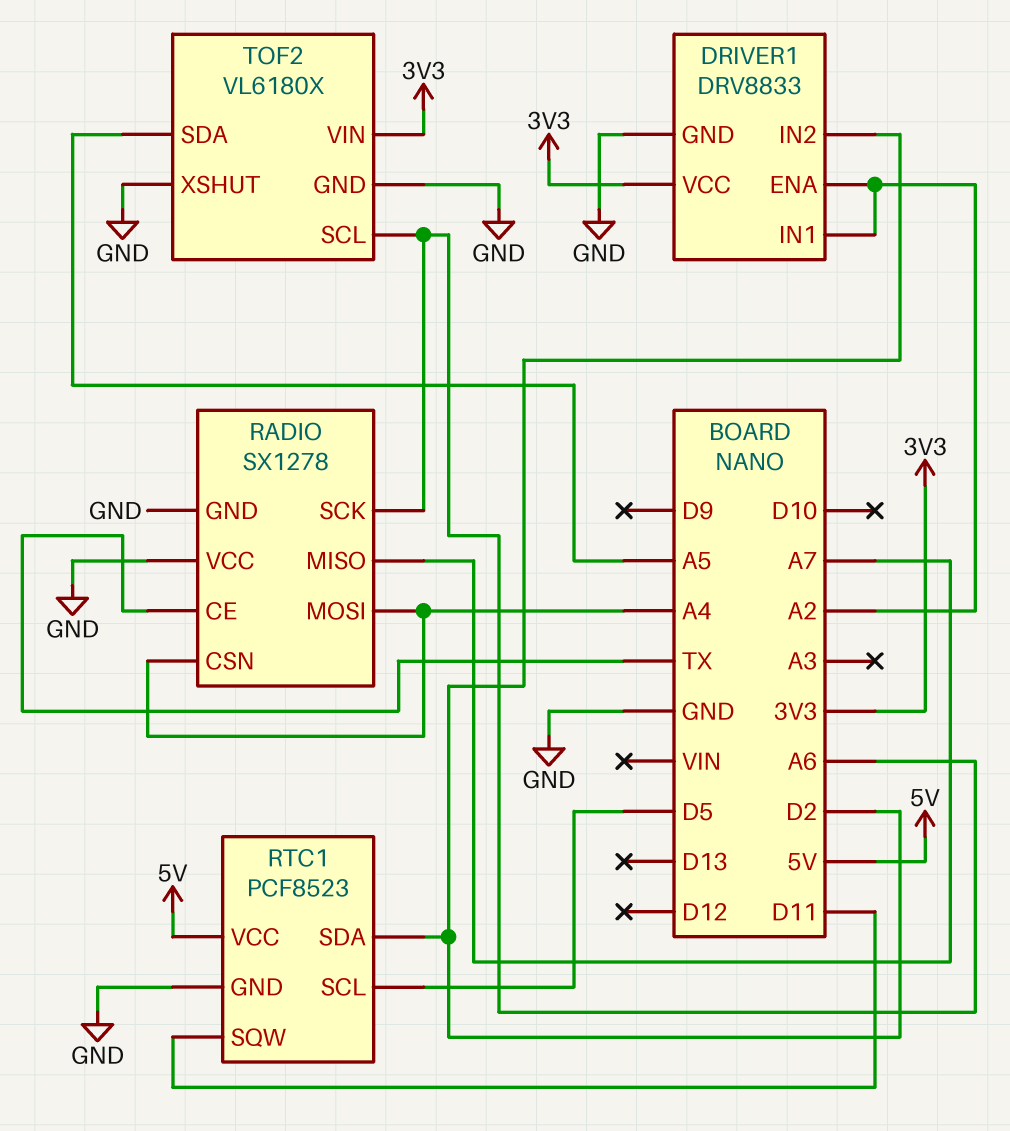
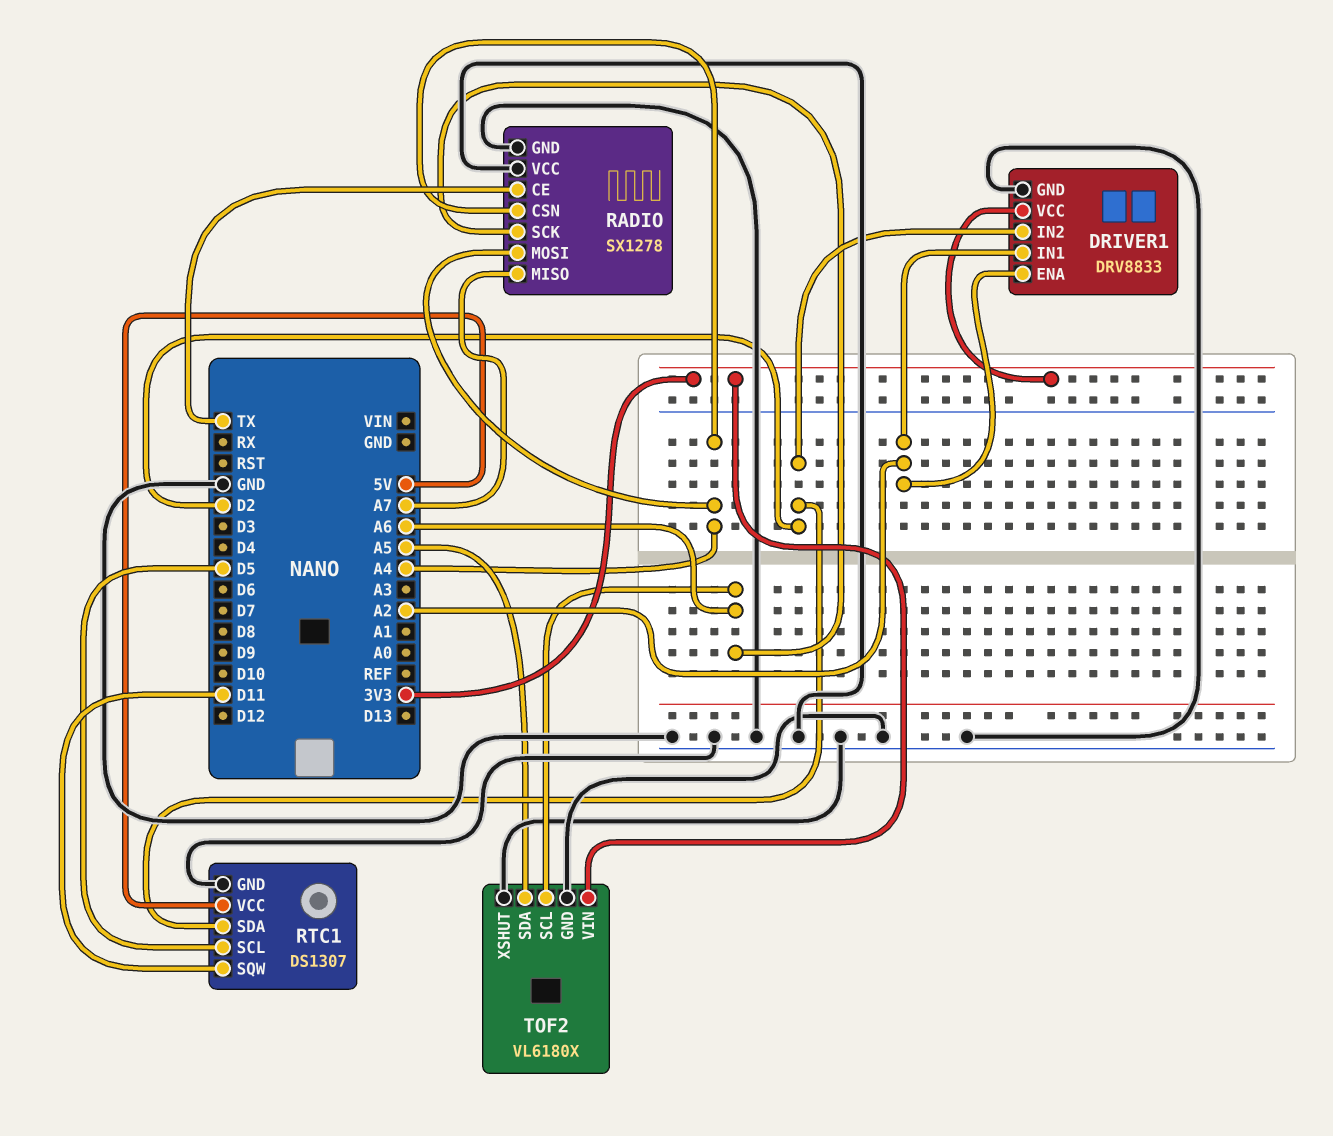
RTC1: PCF8523 -> DS1307

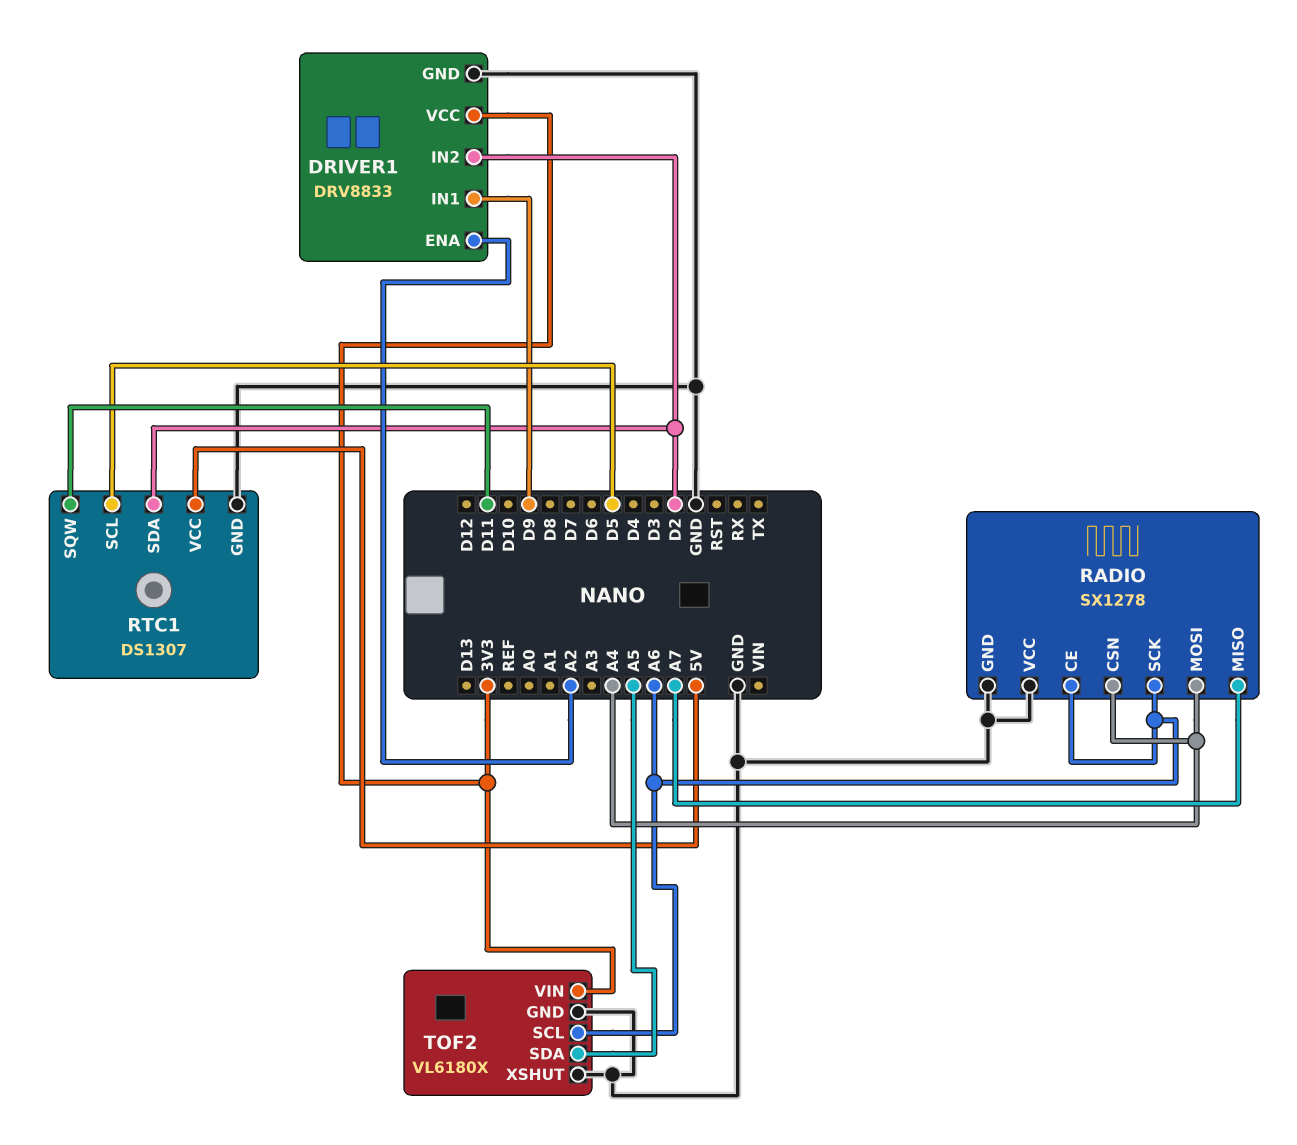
DRIVER1 pin IN1: A2 -> D9
RADIO pin CE: TX -> A6

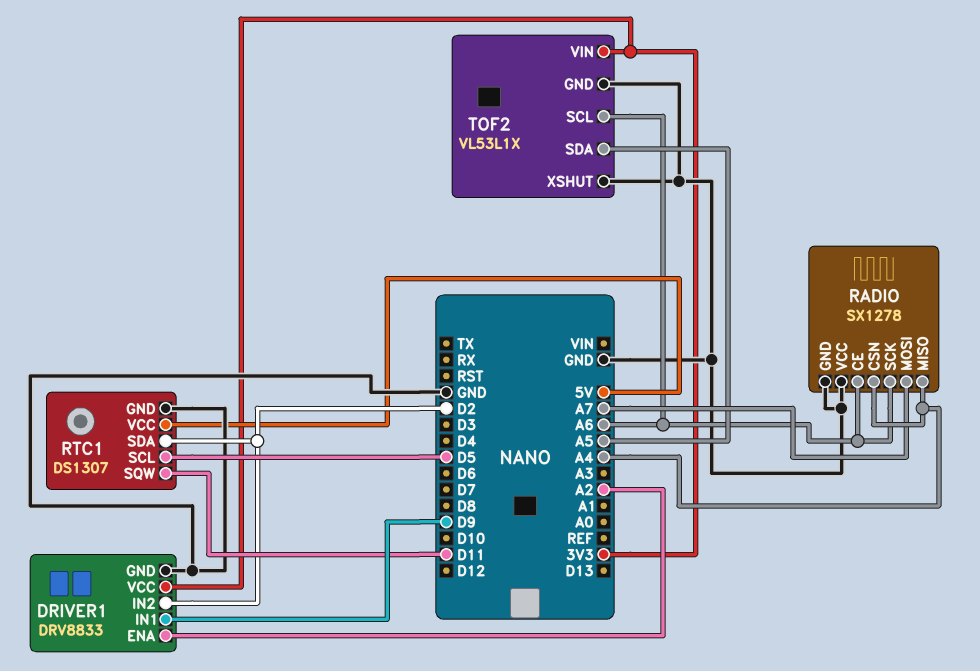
RADIO pin MISO: A7 -> A4
RADIO pin MOSI: A4 -> A7
TOF2: VL6180X -> VL53L1X

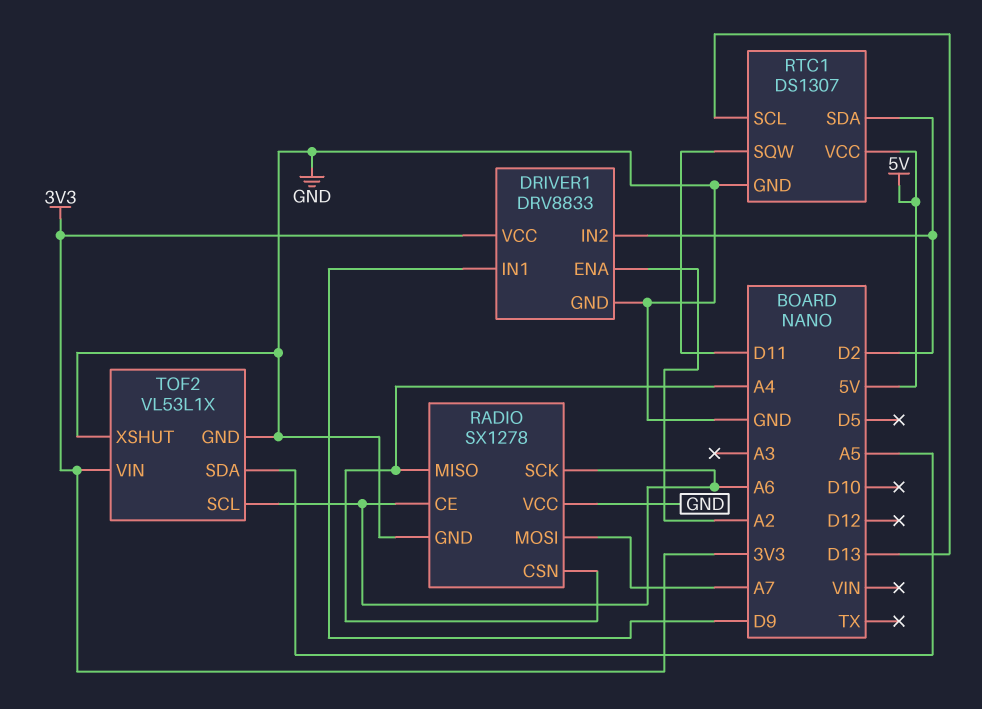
RTC1 pin SCL: D5 -> D13

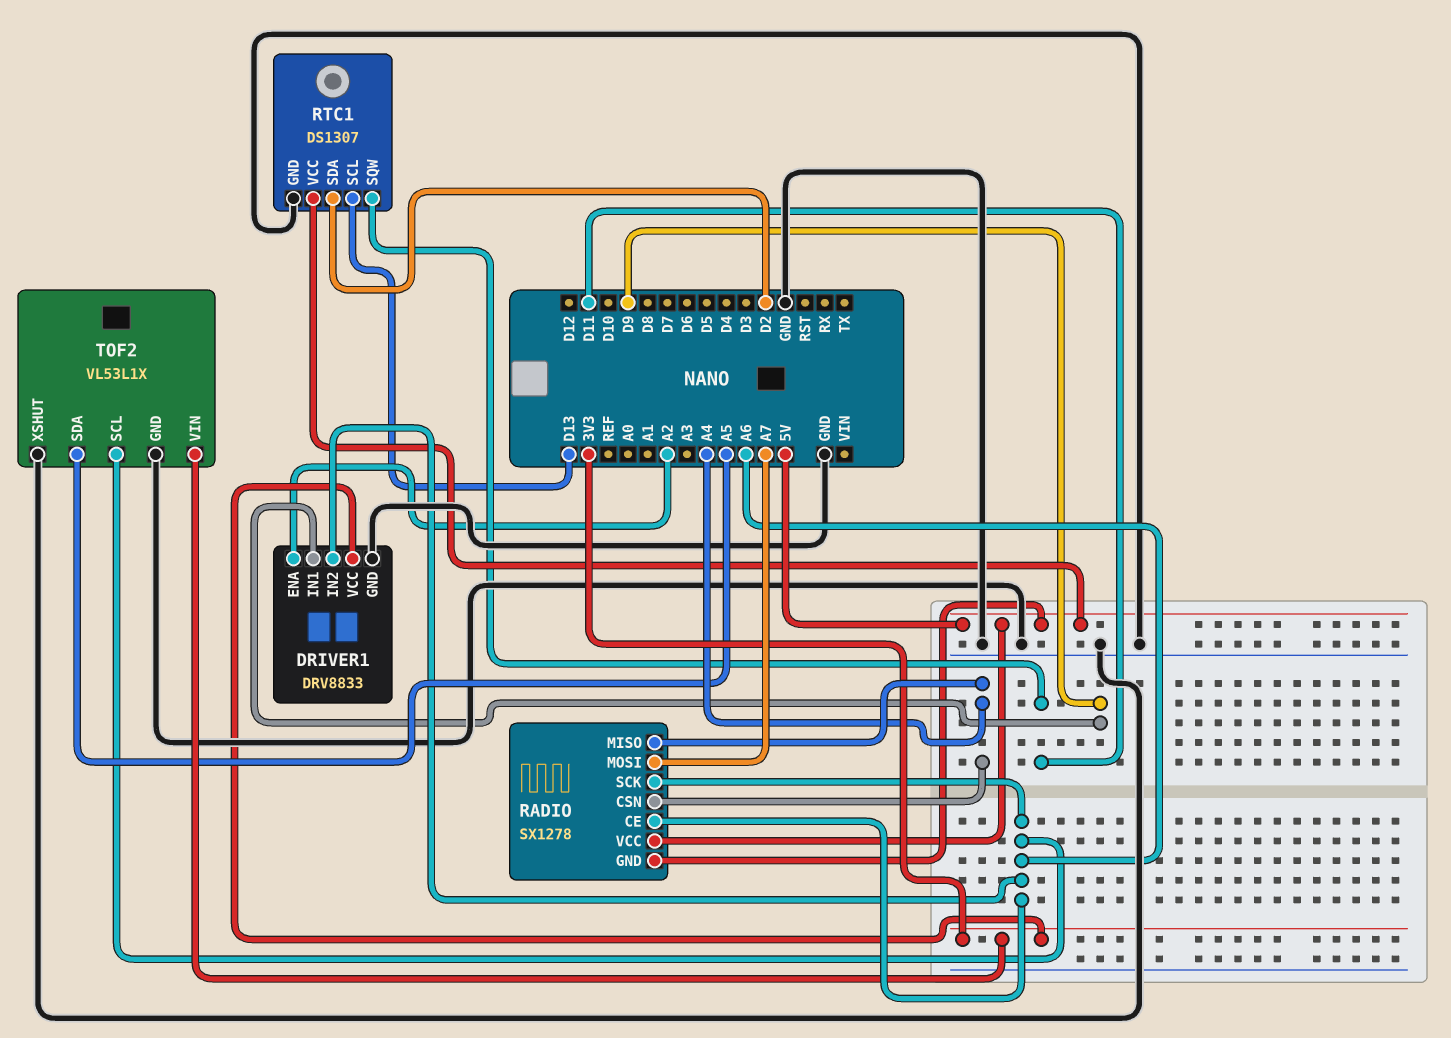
DRIVER1 pin IN2: D2 -> A6
RADIO pin GND: GND -> 5V
RADIO pin VCC: GND -> 5V

